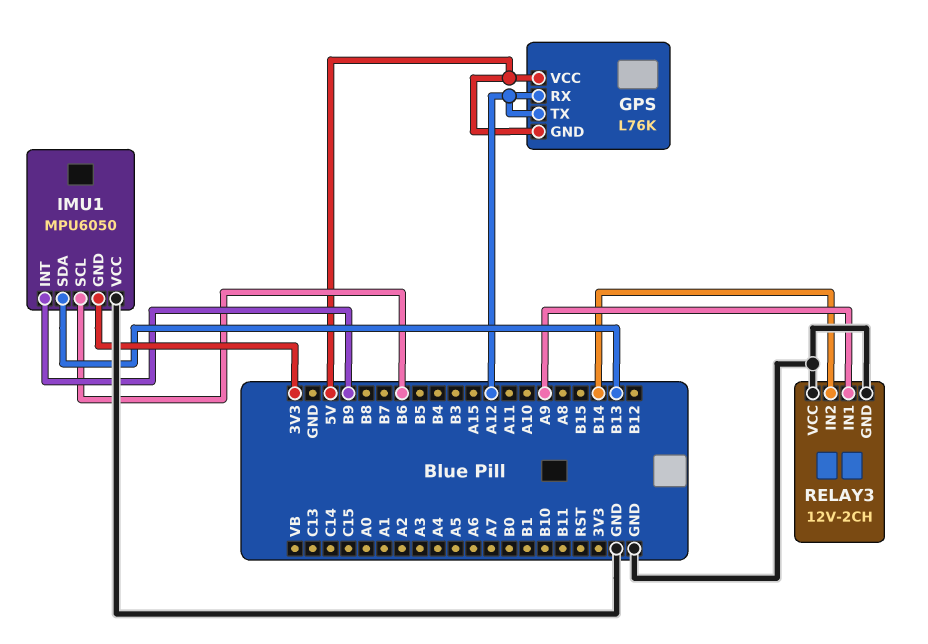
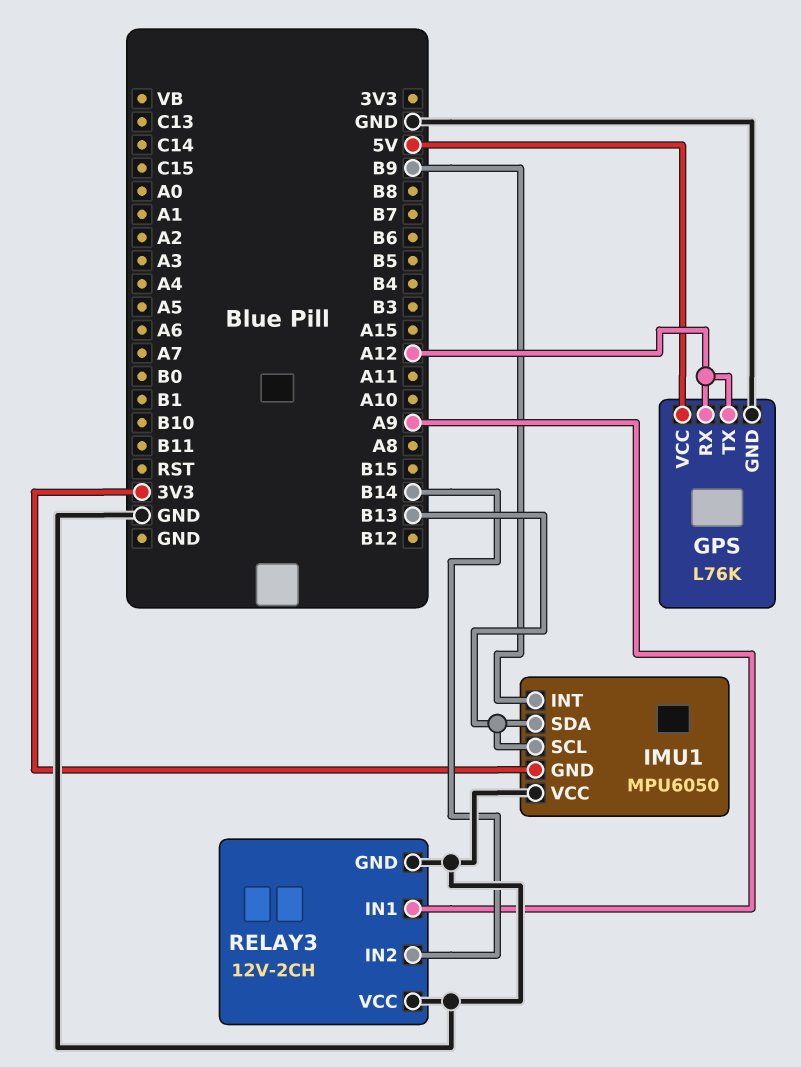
GPS pin GND: 5V -> GND
IMU1 pin SCL: B6 -> B13

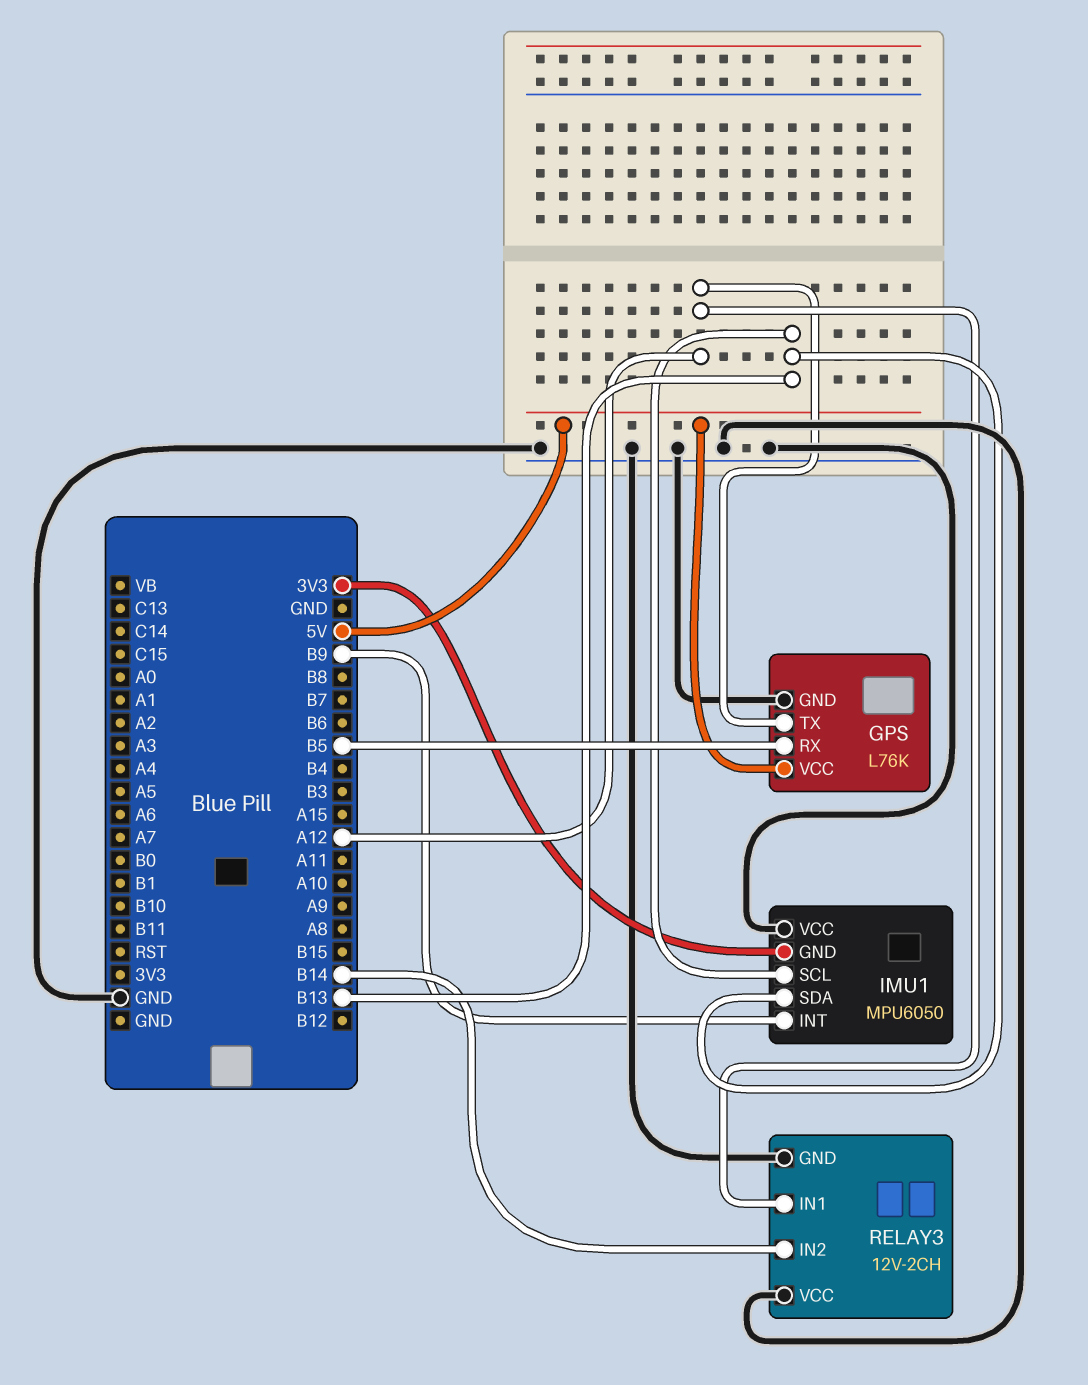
GPS pin RX: A12 -> B5
RELAY3 pin IN1: A9 -> A12

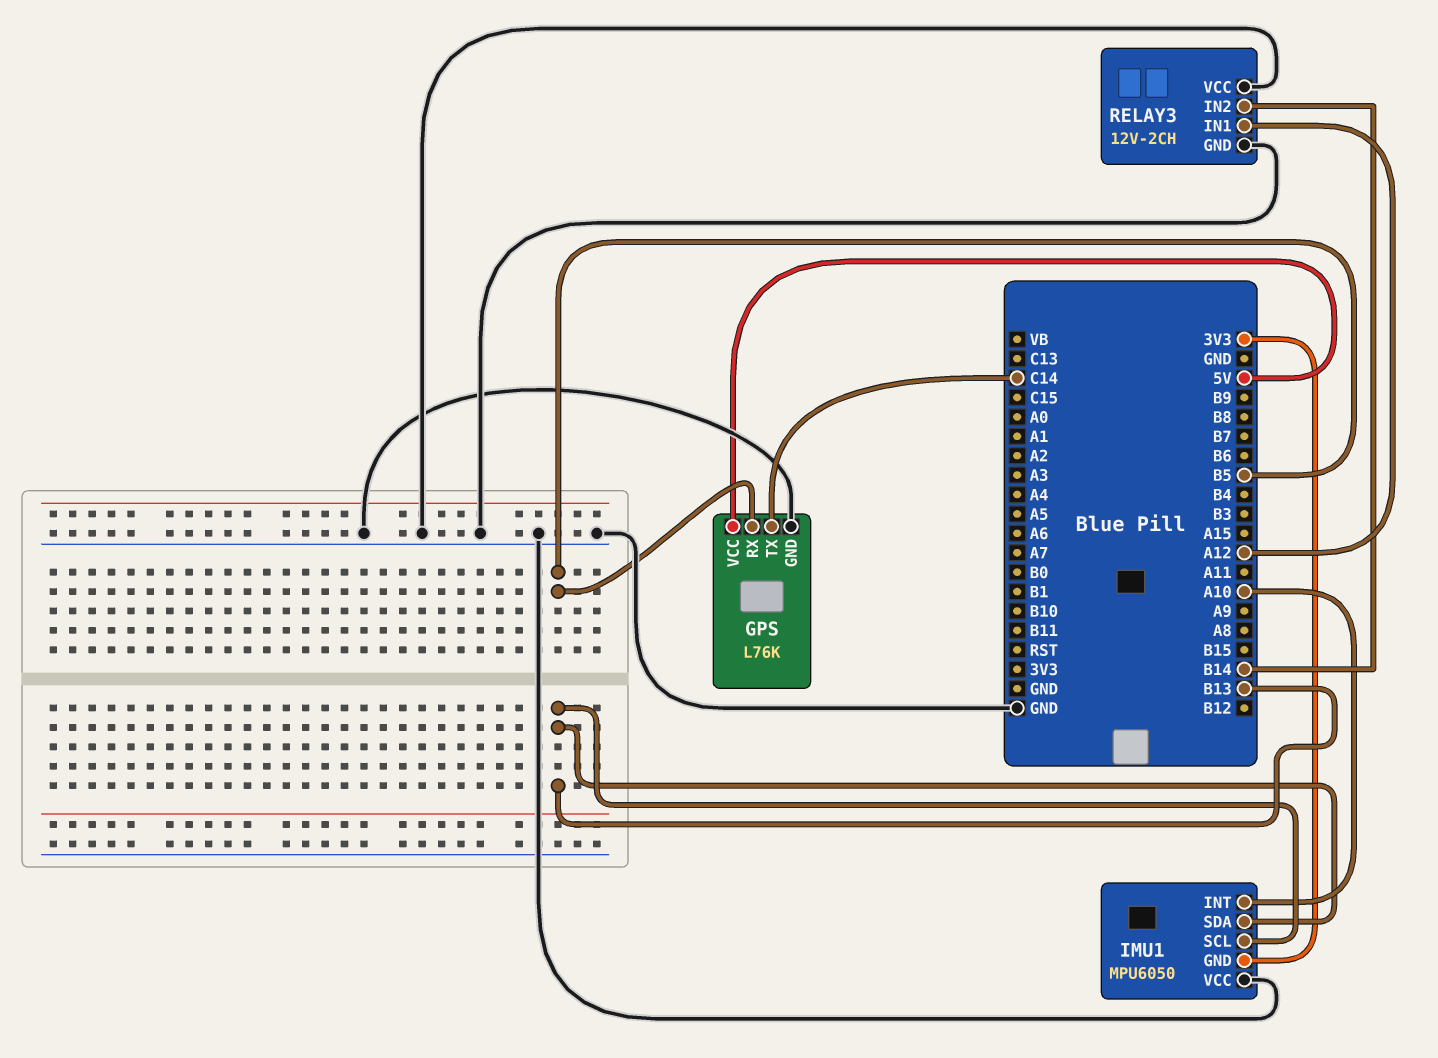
GPS pin TX: A12 -> C14
IMU1 pin INT: B9 -> A10

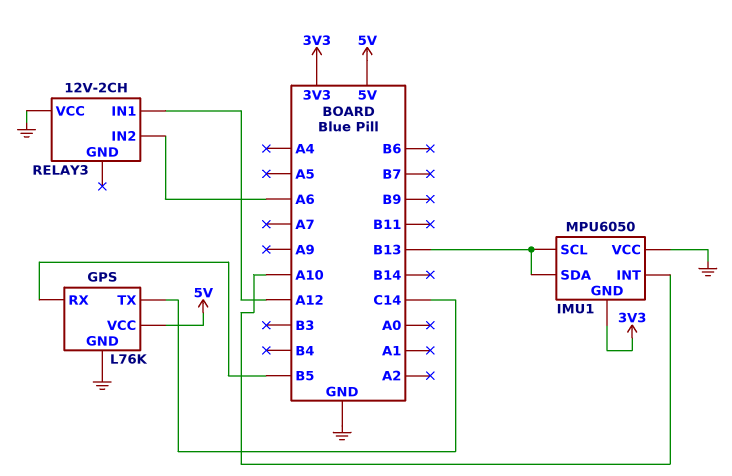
RELAY3 pin GND: GND -> none
RELAY3 pin IN2: B14 -> A6

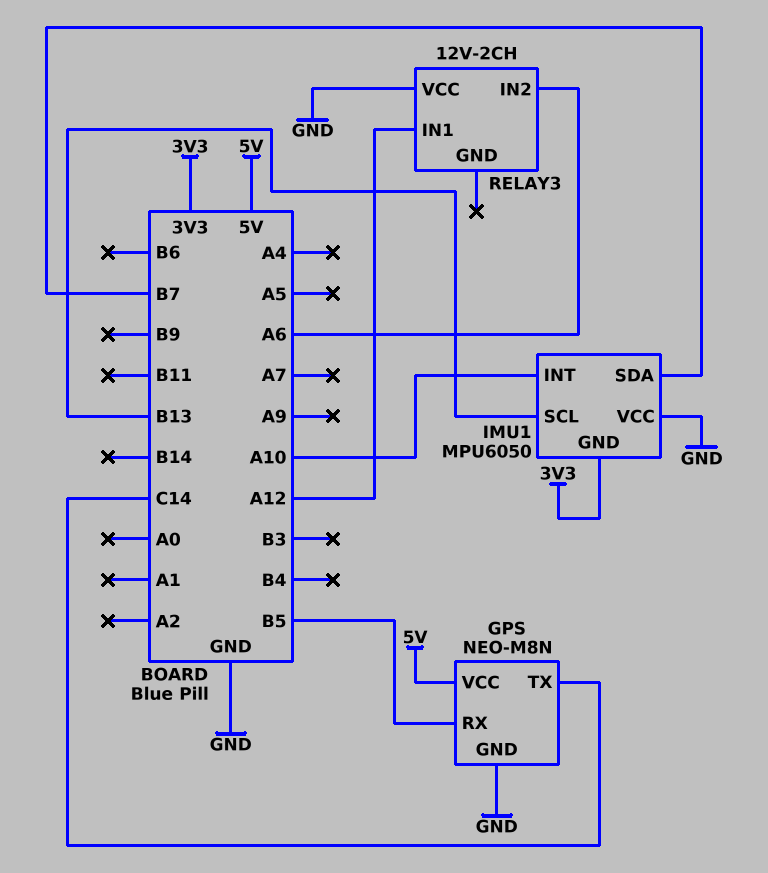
GPS: L76K -> NEO-M8N
IMU1 pin SDA: B13 -> B7

